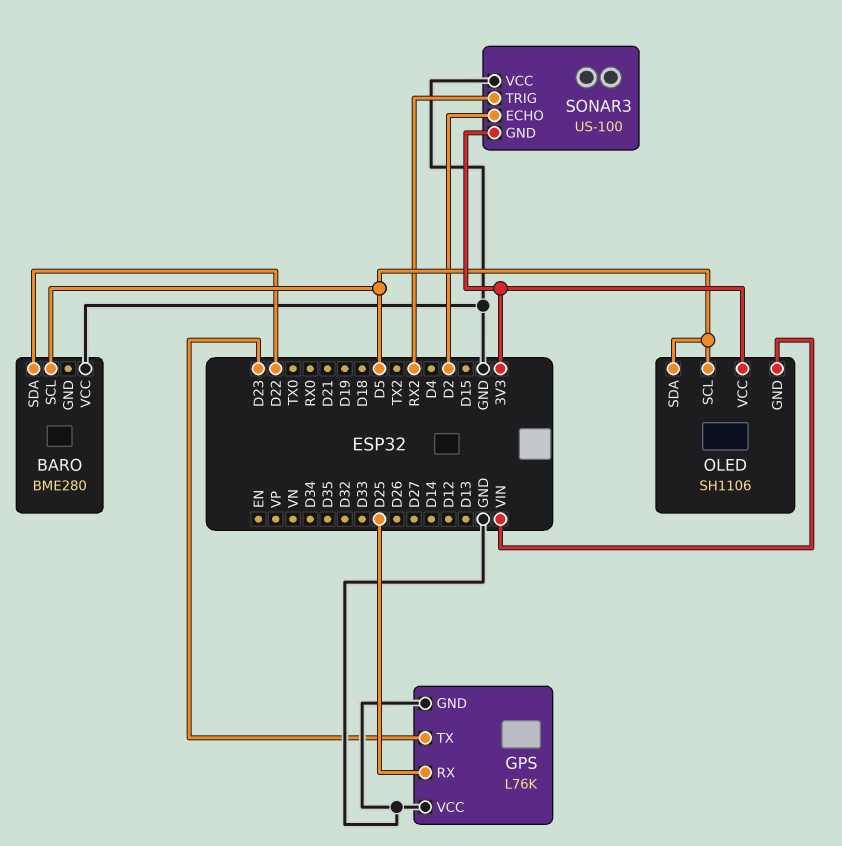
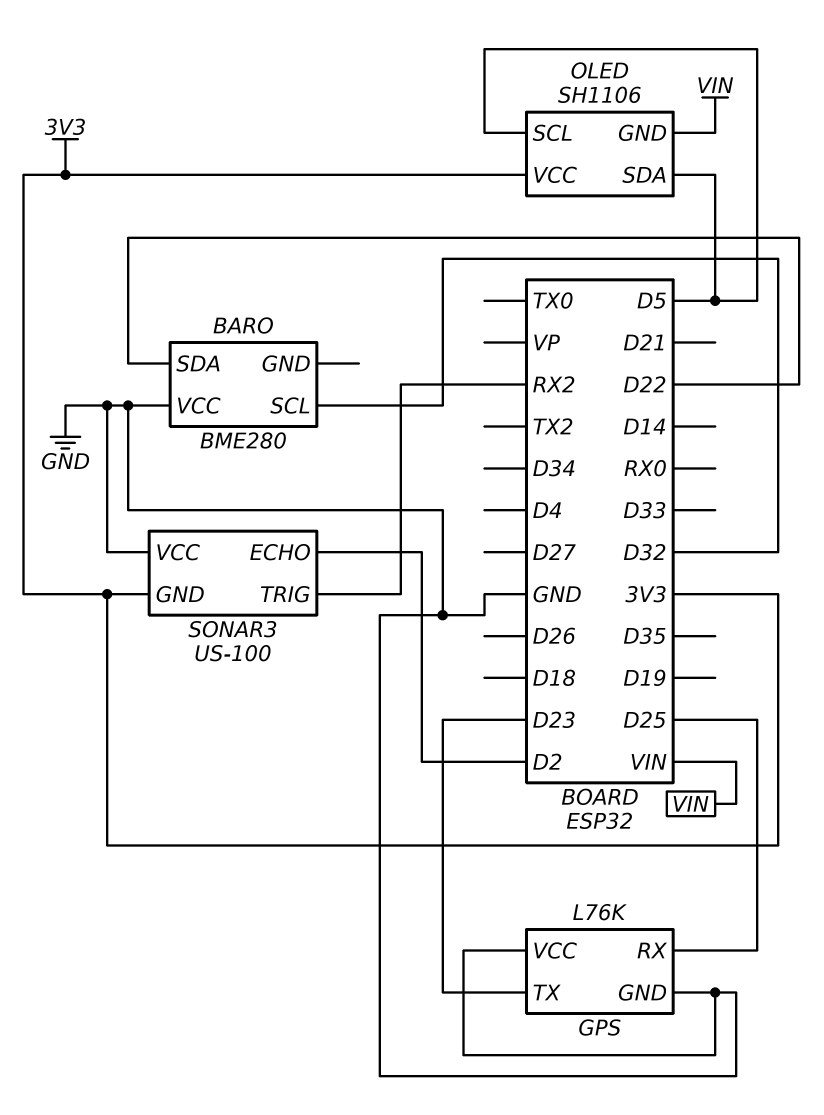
BARO pin SCL: D5 -> D32

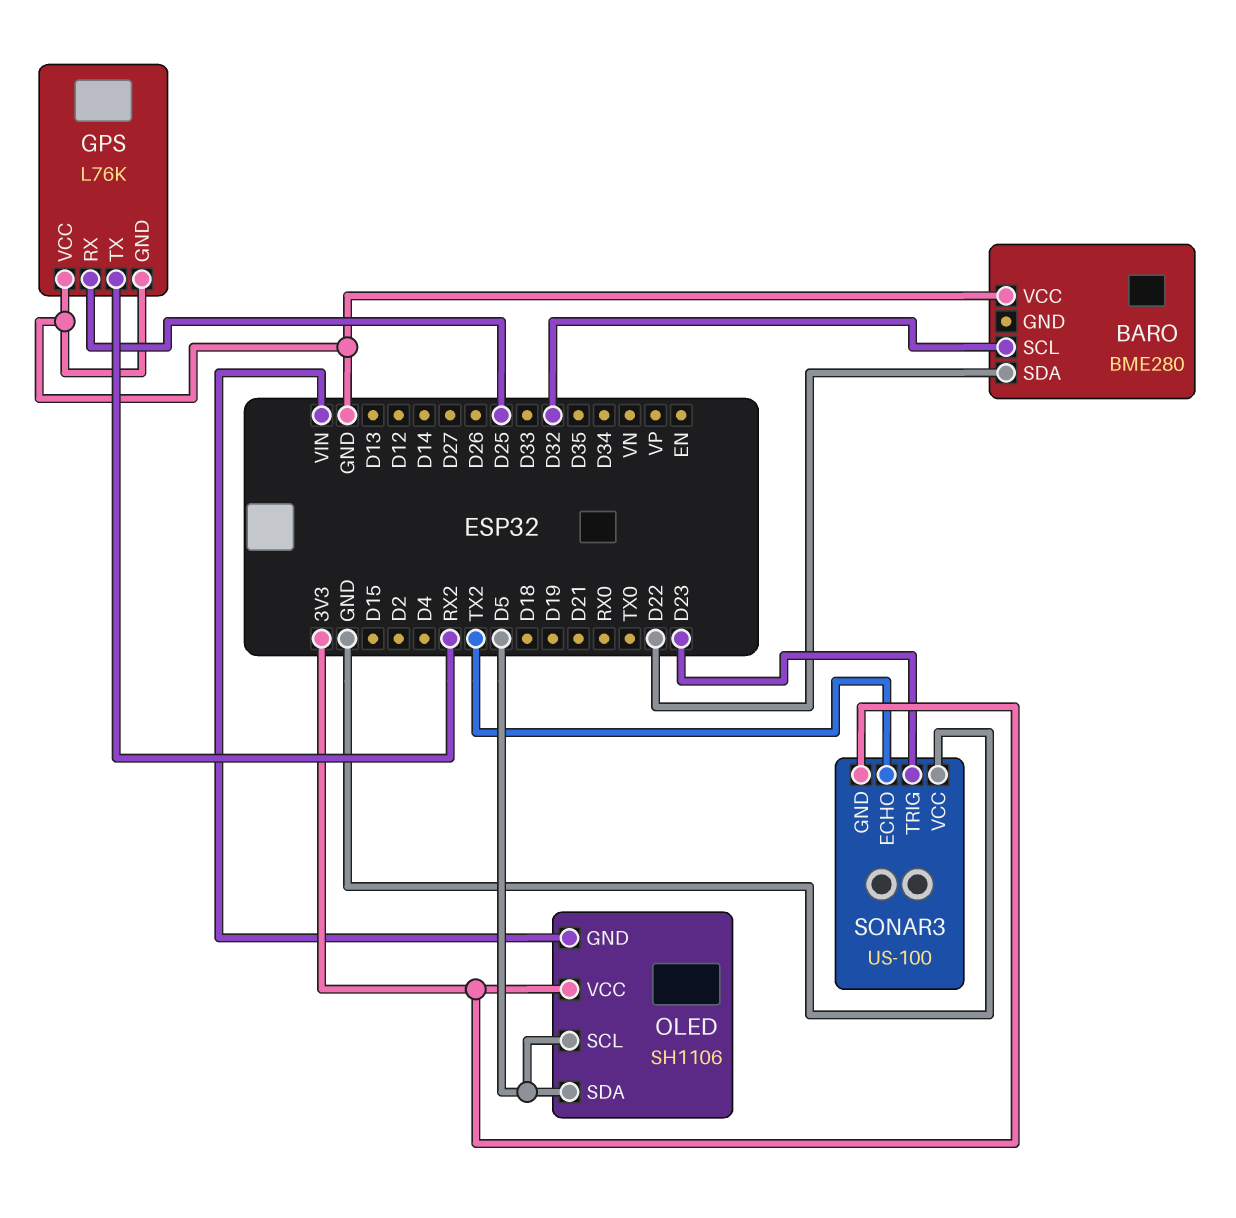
GPS pin TX: D23 -> RX2
SONAR3 pin ECHO: D2 -> TX2
SONAR3 pin TRIG: RX2 -> D23

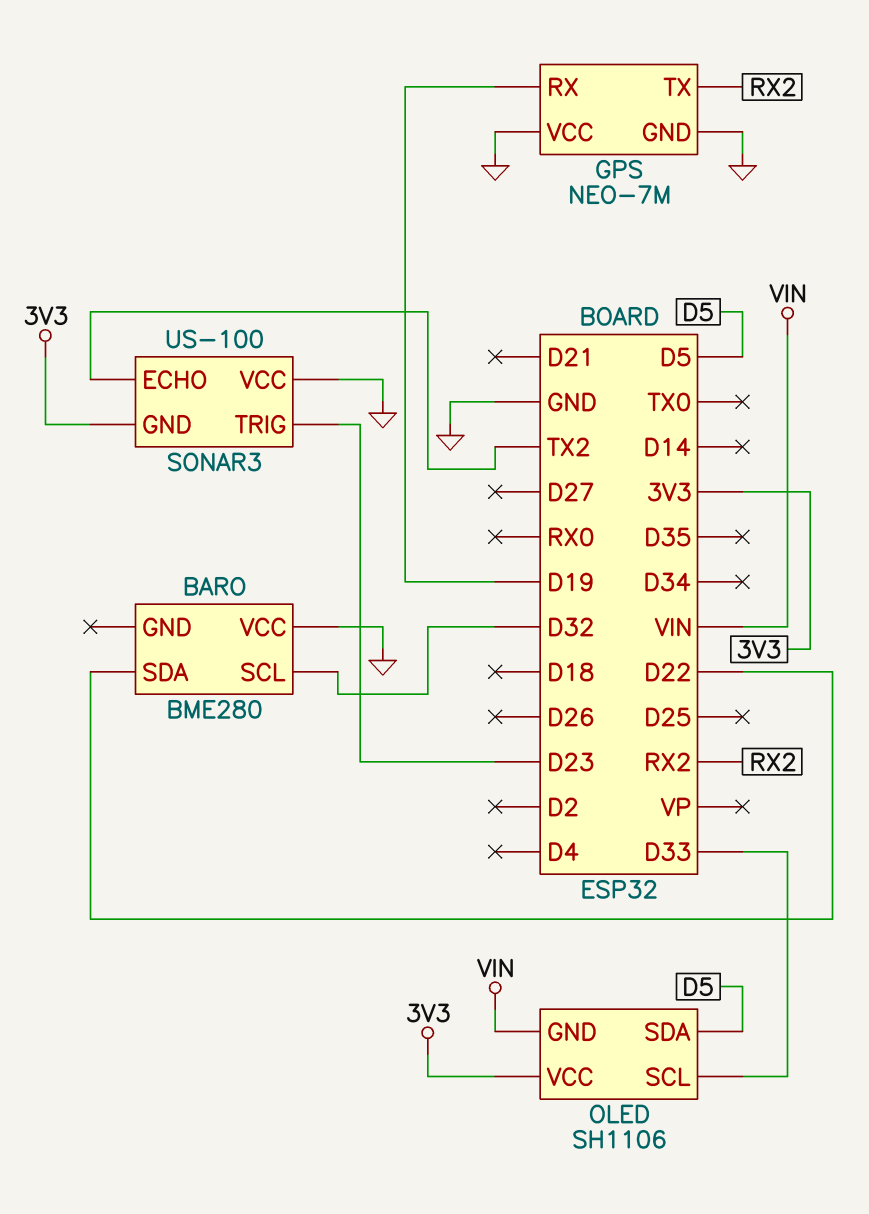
GPS: L76K -> NEO-7M
GPS pin RX: D25 -> D19
OLED pin SCL: D5 -> D33

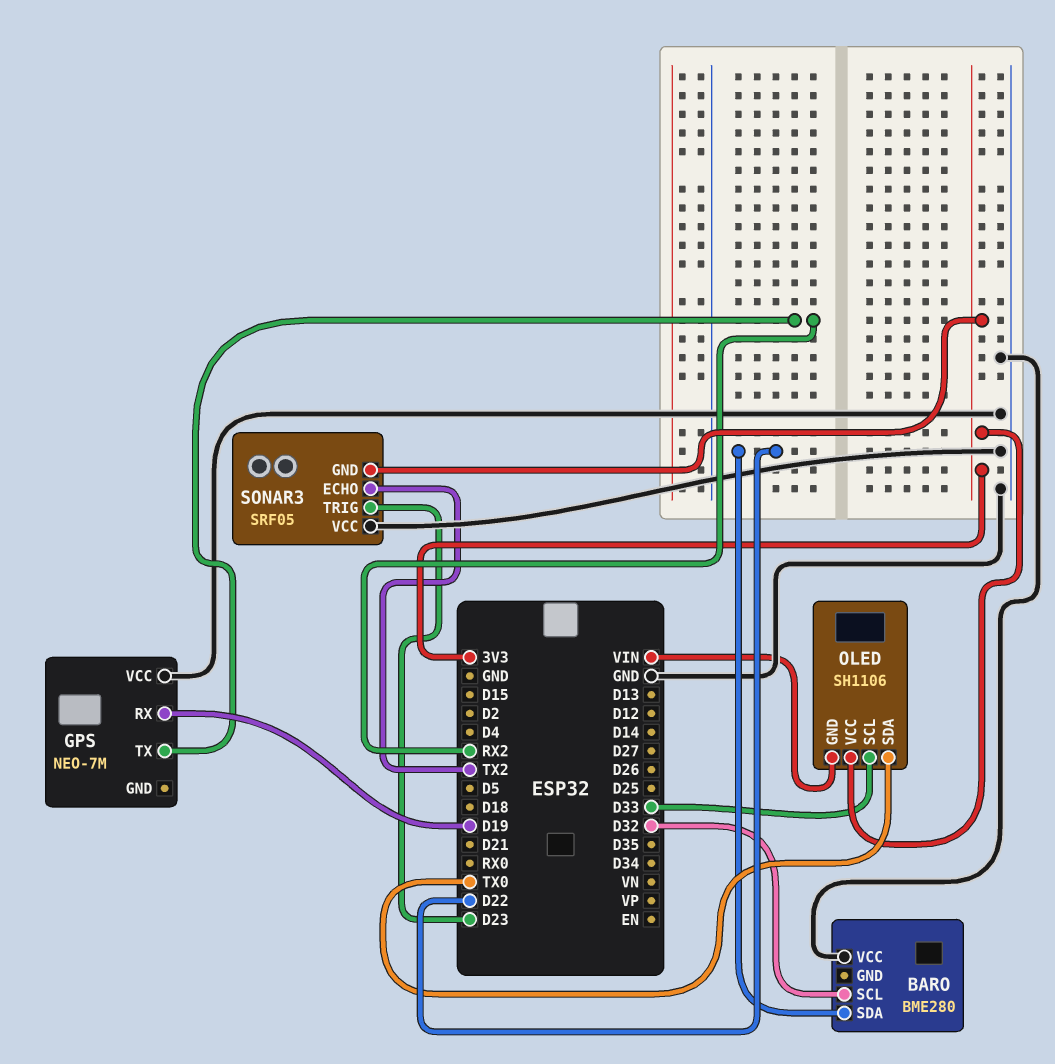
GPS pin GND: GND -> none
OLED pin SDA: D5 -> TX0
SONAR3: US-100 -> SRF05

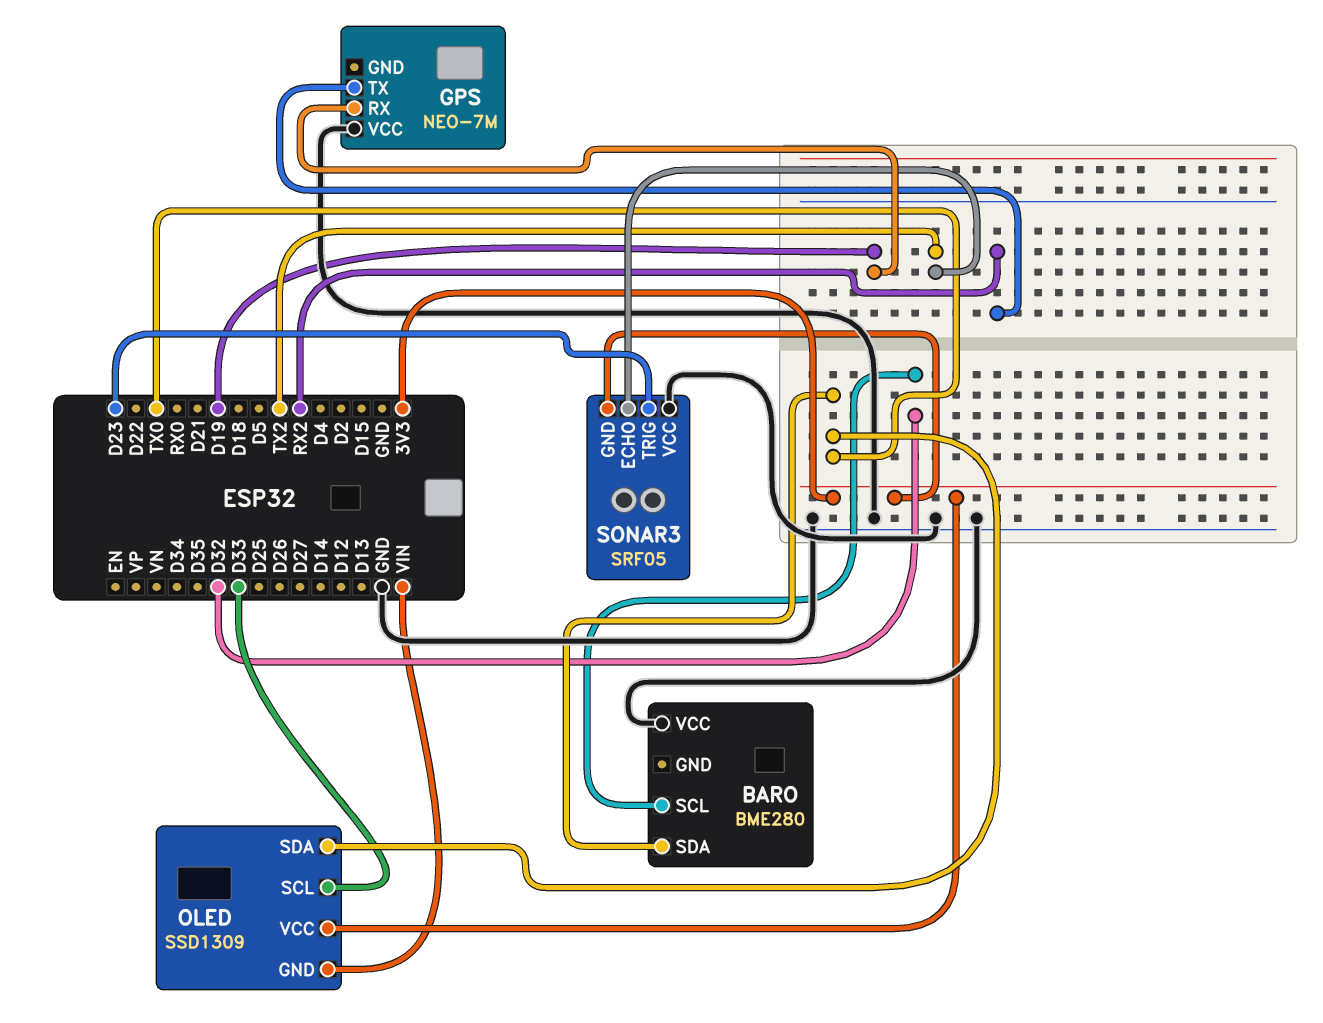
BARO pin SDA: D22 -> TX0
OLED: SH1106 -> SSD1309

